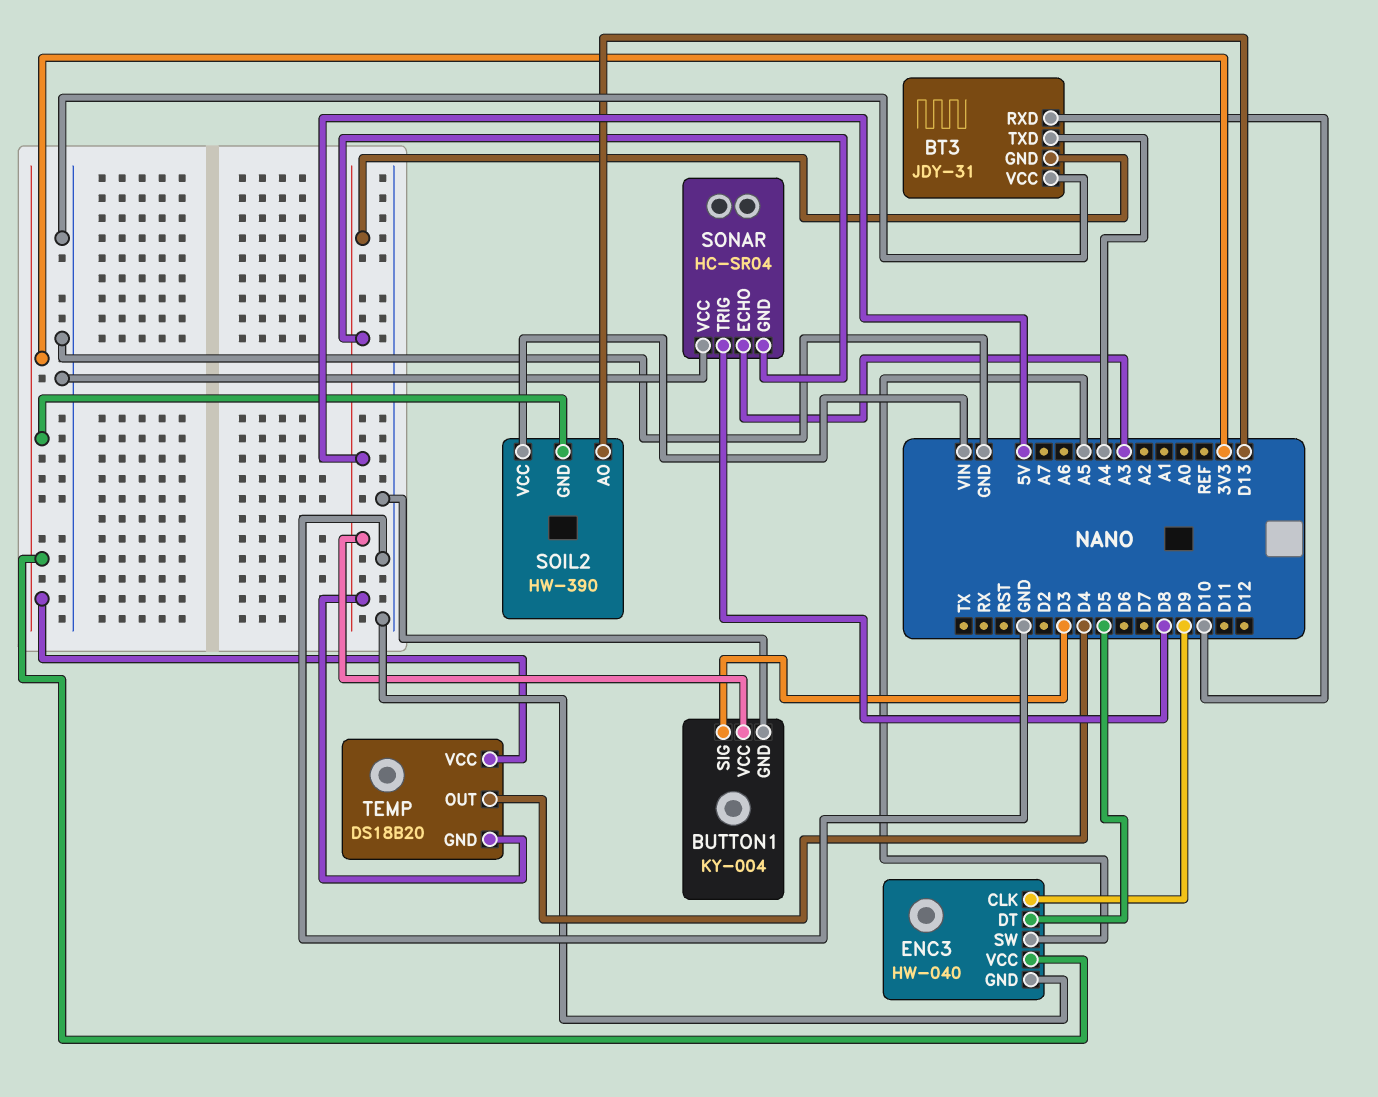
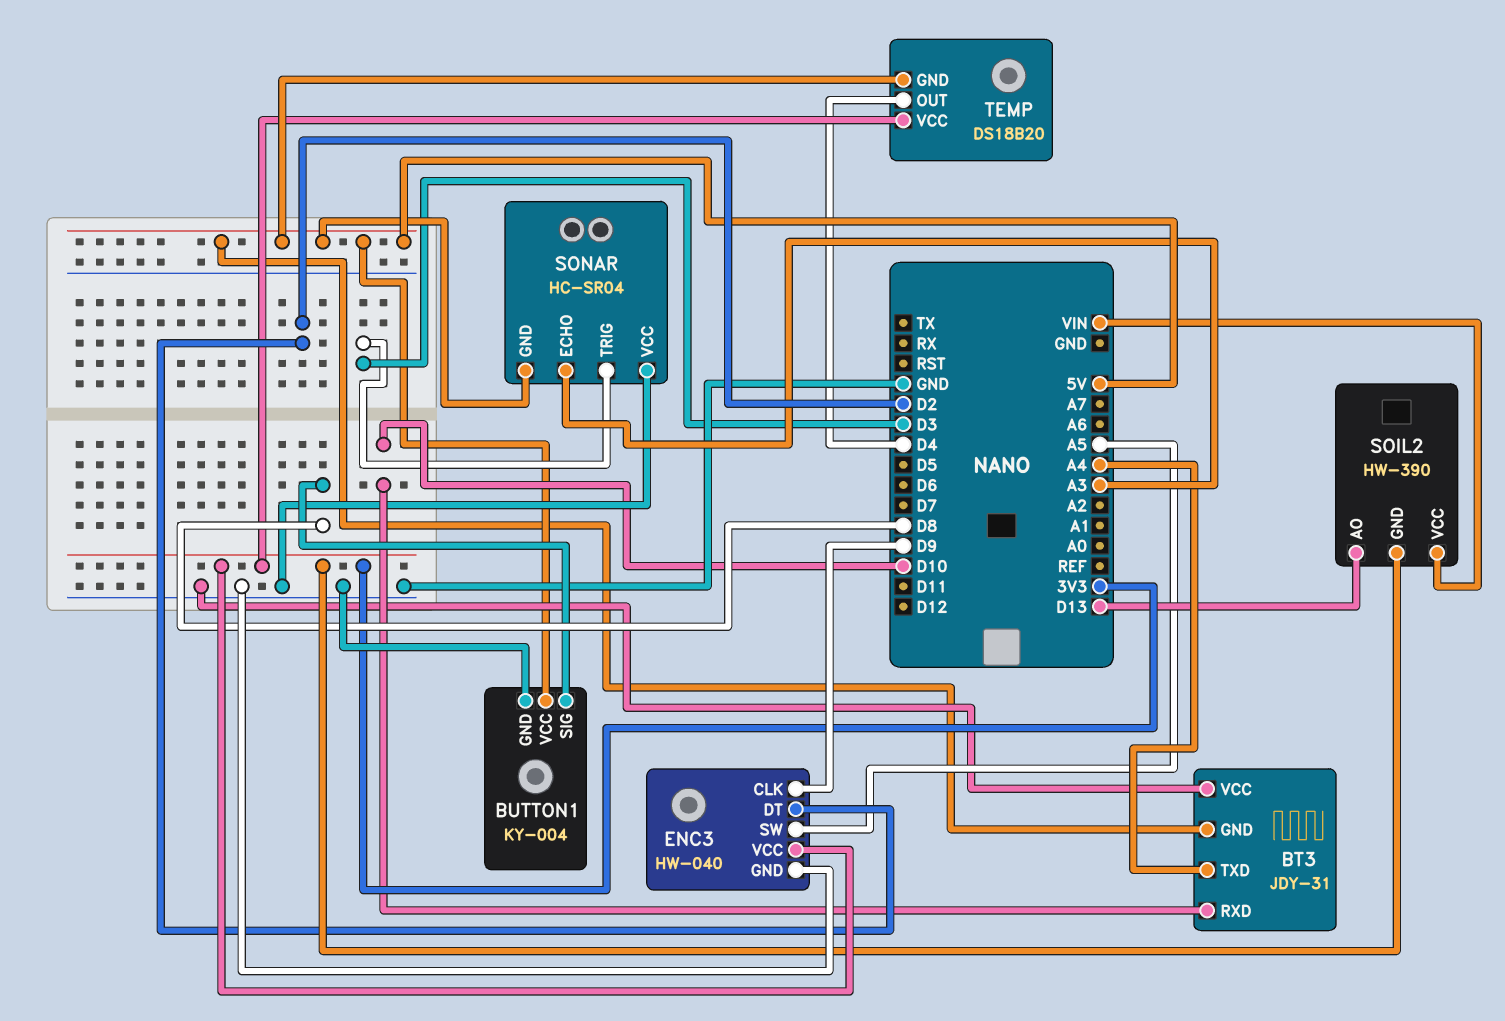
BUTTON1 pin SIG: D3 -> D8
ENC3 pin DT: D5 -> D2
SONAR pin TRIG: D8 -> D3

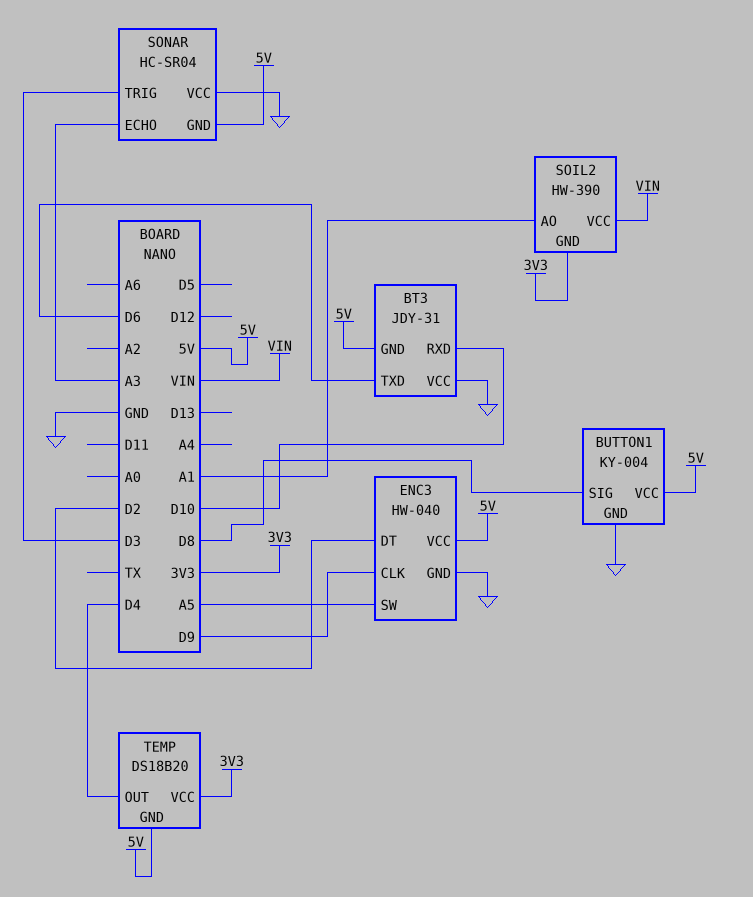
BT3 pin TXD: A4 -> D6
ENC3 pin VCC: 3V3 -> 5V
SOIL2 pin AO: D13 -> A1

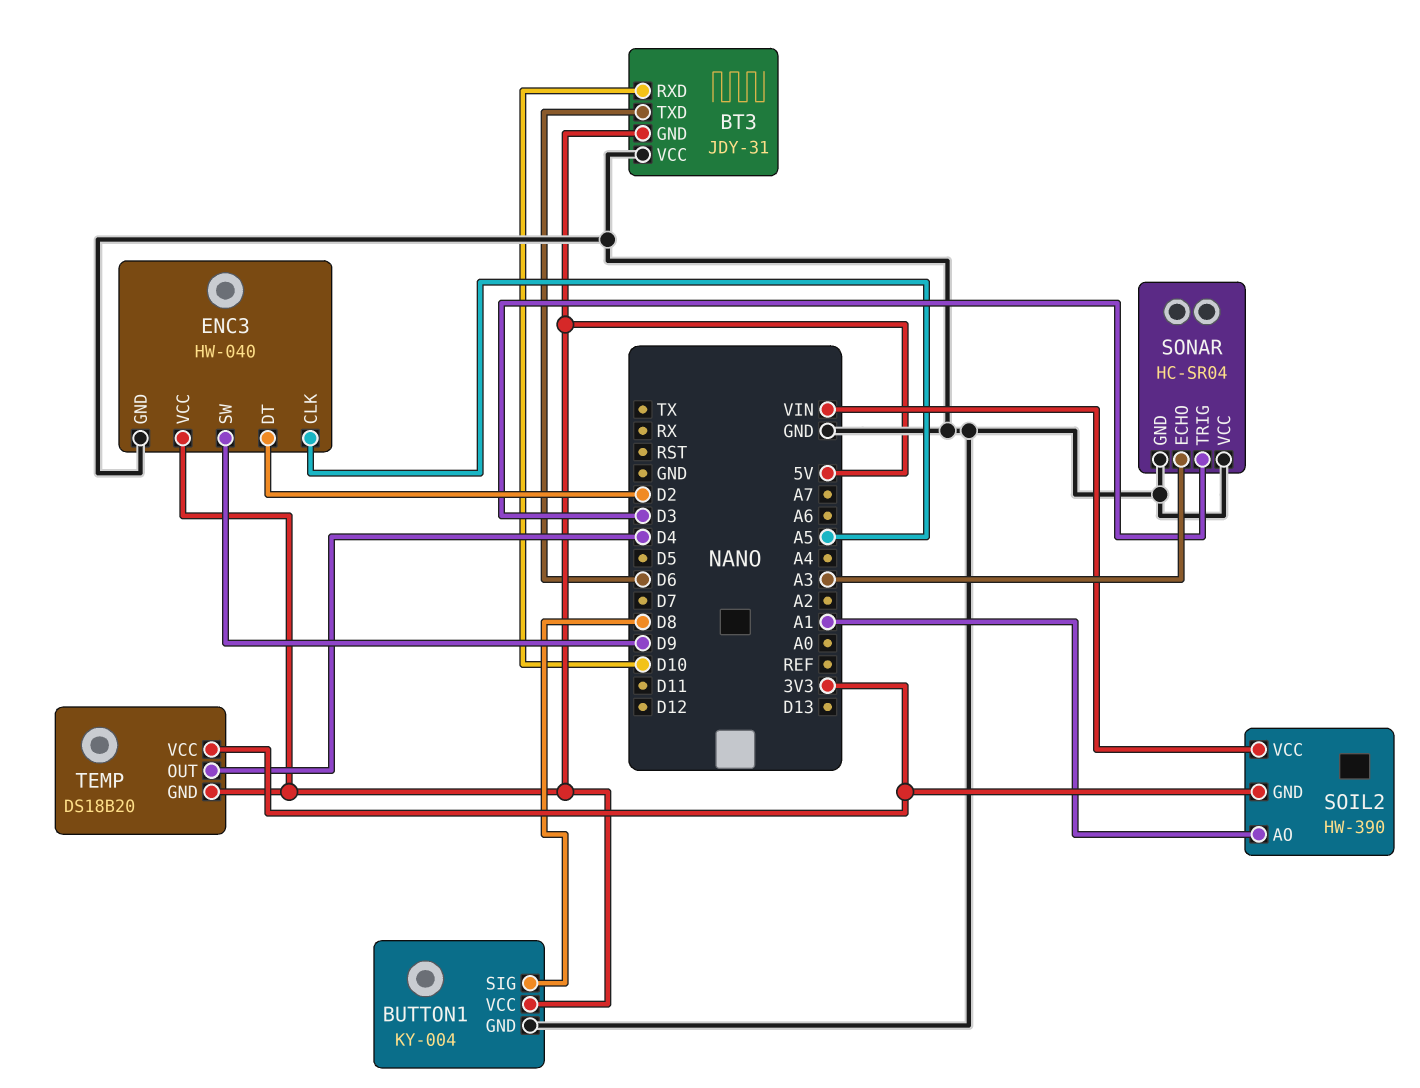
ENC3 pin CLK: D9 -> A5
ENC3 pin SW: A5 -> D9
SONAR pin GND: 5V -> GND

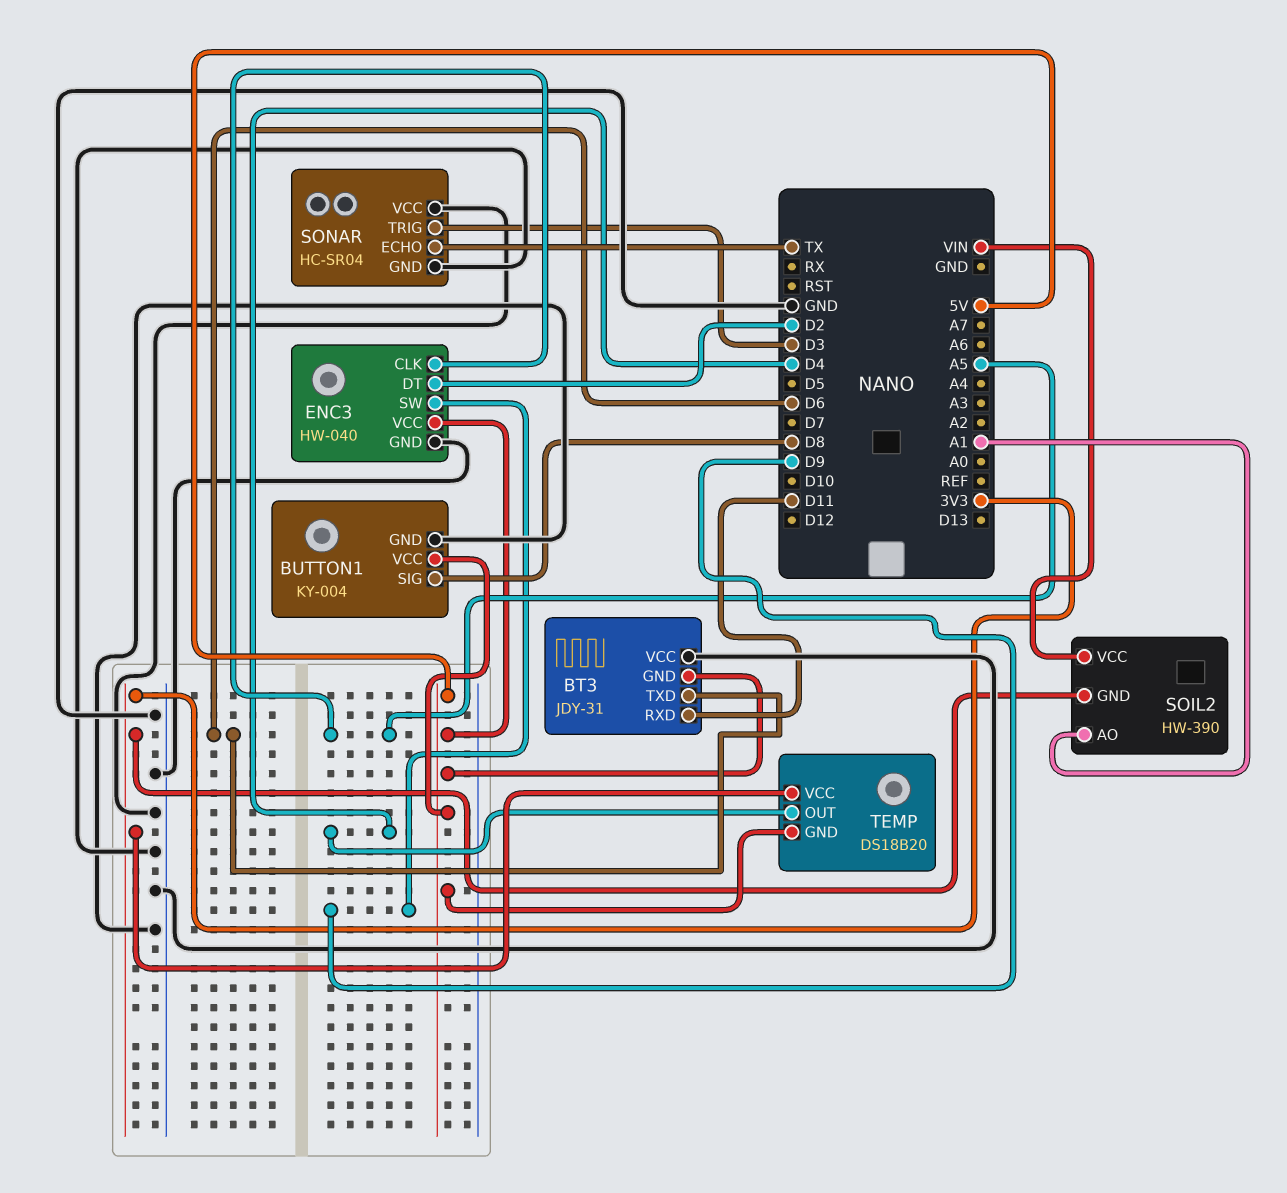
BT3 pin RXD: D10 -> D11
SONAR pin ECHO: A3 -> TX

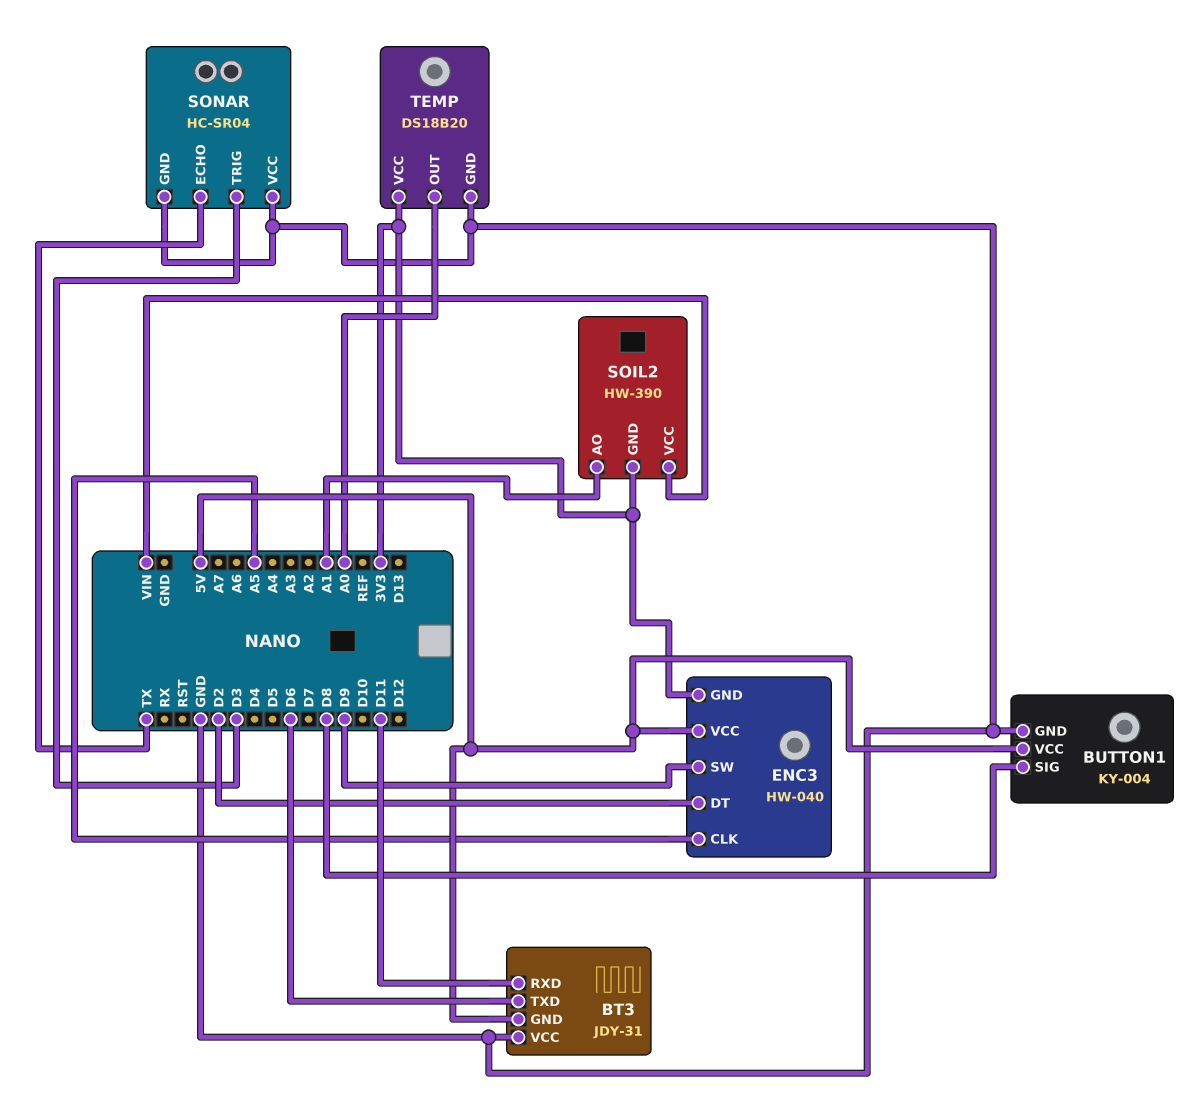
ENC3 pin GND: GND -> 3V3
TEMP pin GND: 5V -> GND
TEMP pin OUT: D4 -> A0

